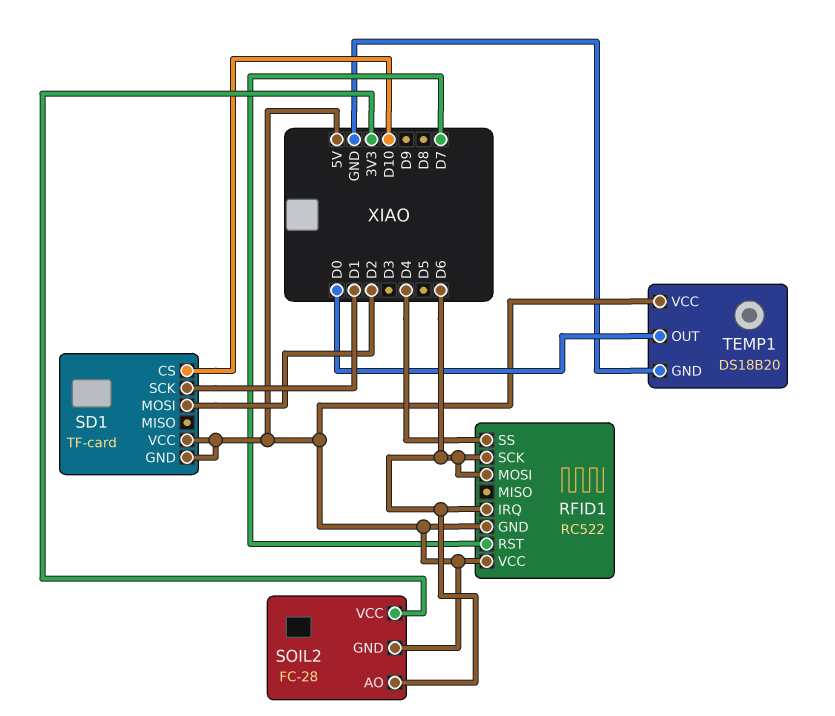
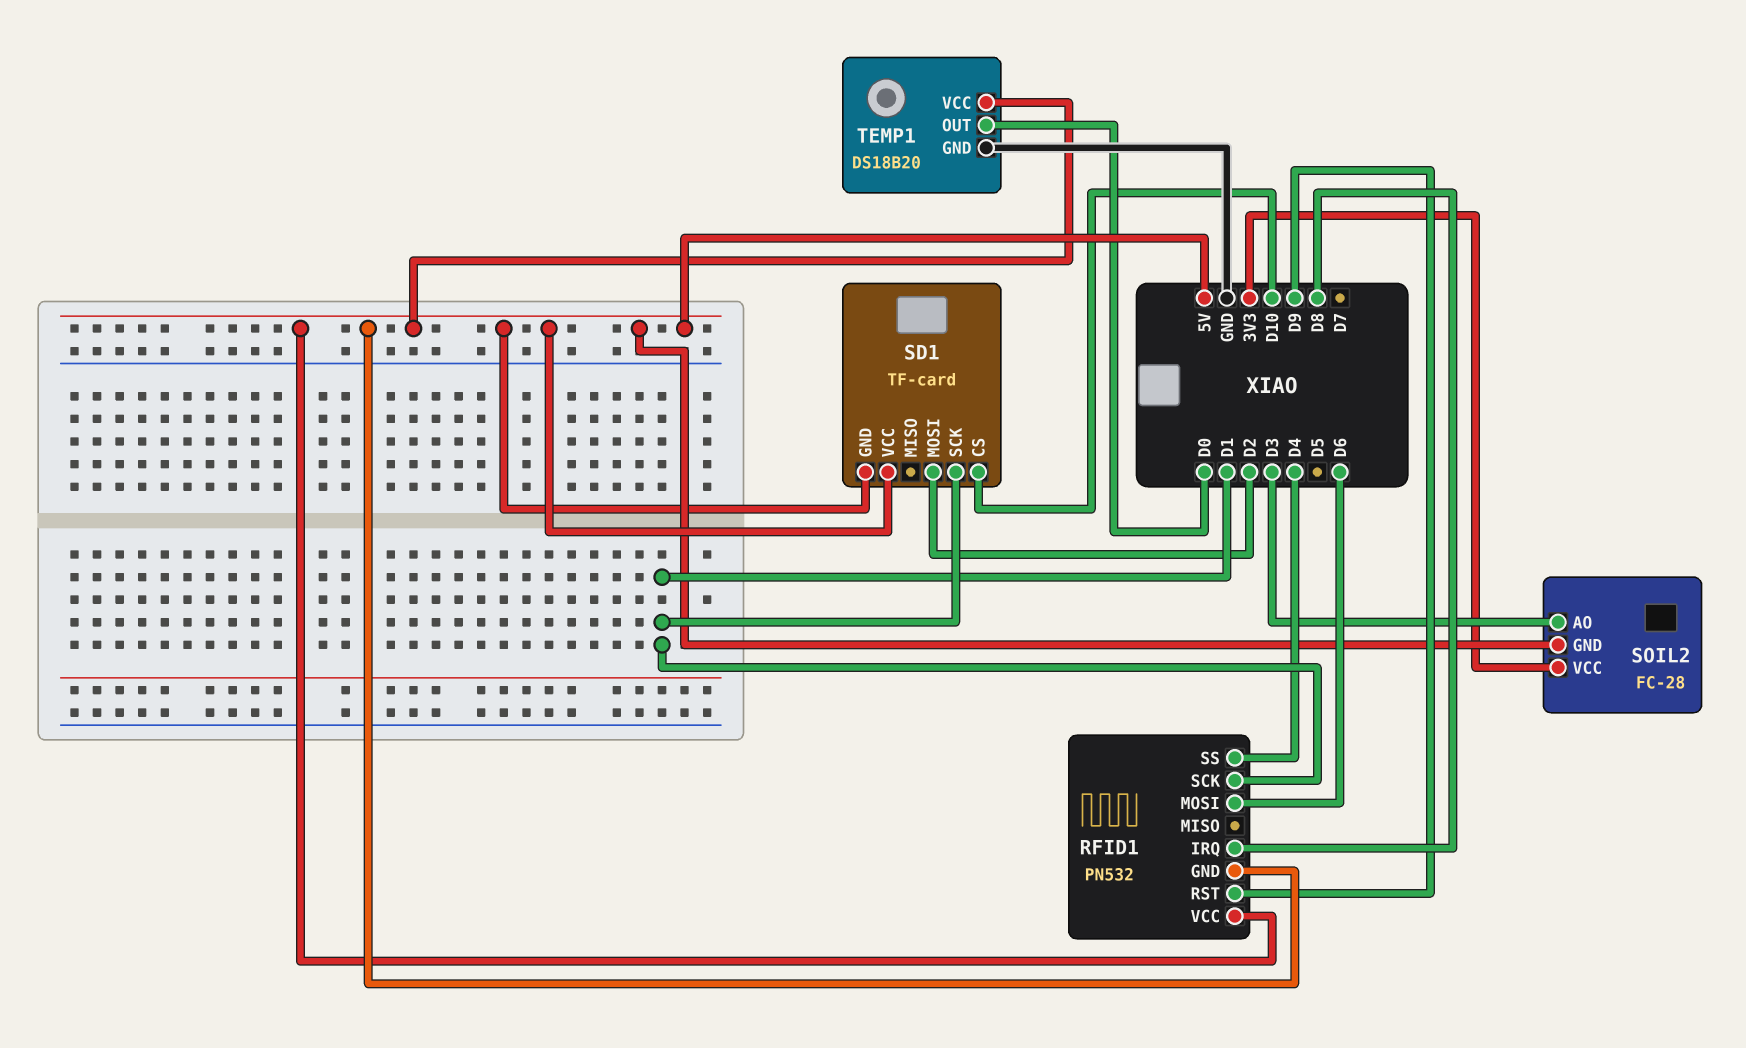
RFID1: RC522 -> PN532
RFID1 pin IRQ: D6 -> D8
RFID1 pin RST: D7 -> D9
RFID1 pin SCK: D6 -> D1
SOIL2 pin AO: D6 -> D3

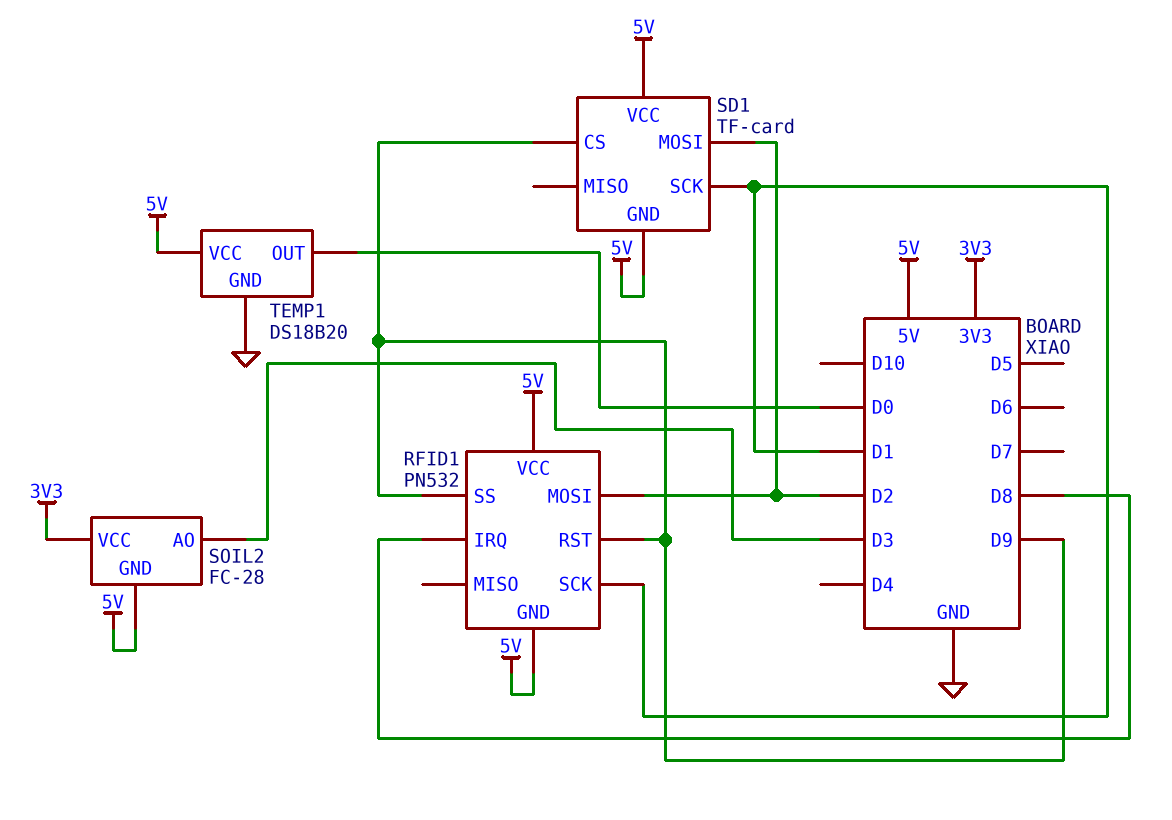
RFID1 pin MOSI: D6 -> D2
RFID1 pin SS: D4 -> D9
SD1 pin CS: D10 -> D9

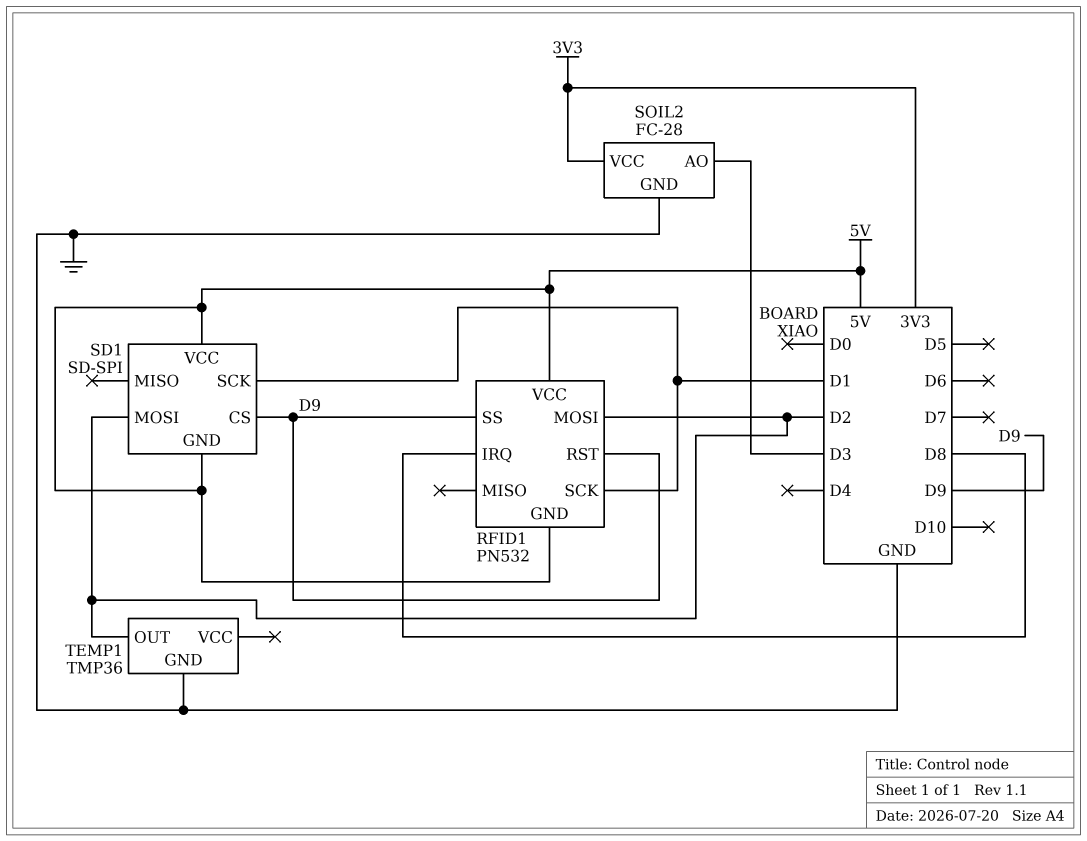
SD1: TF-card -> SD-SPI
SOIL2 pin GND: 5V -> GND
TEMP1: DS18B20 -> TMP36
TEMP1 pin OUT: D0 -> D2
TEMP1 pin VCC: 5V -> none

